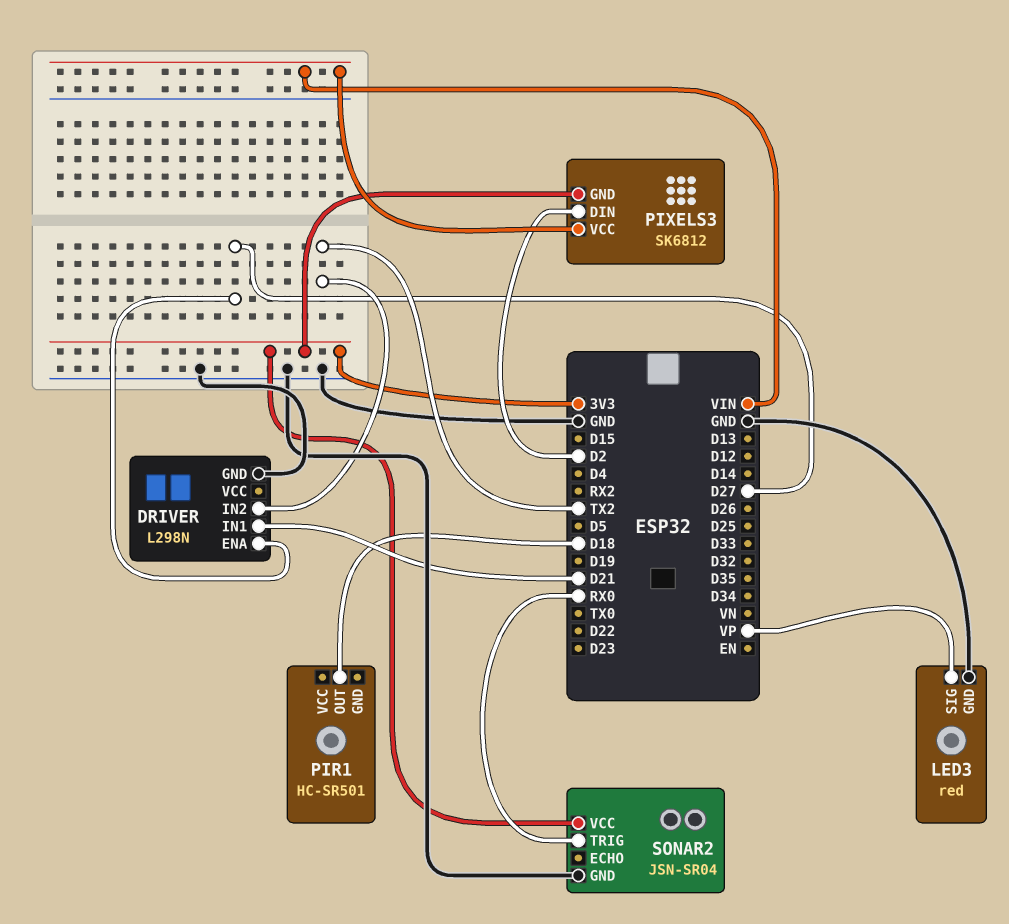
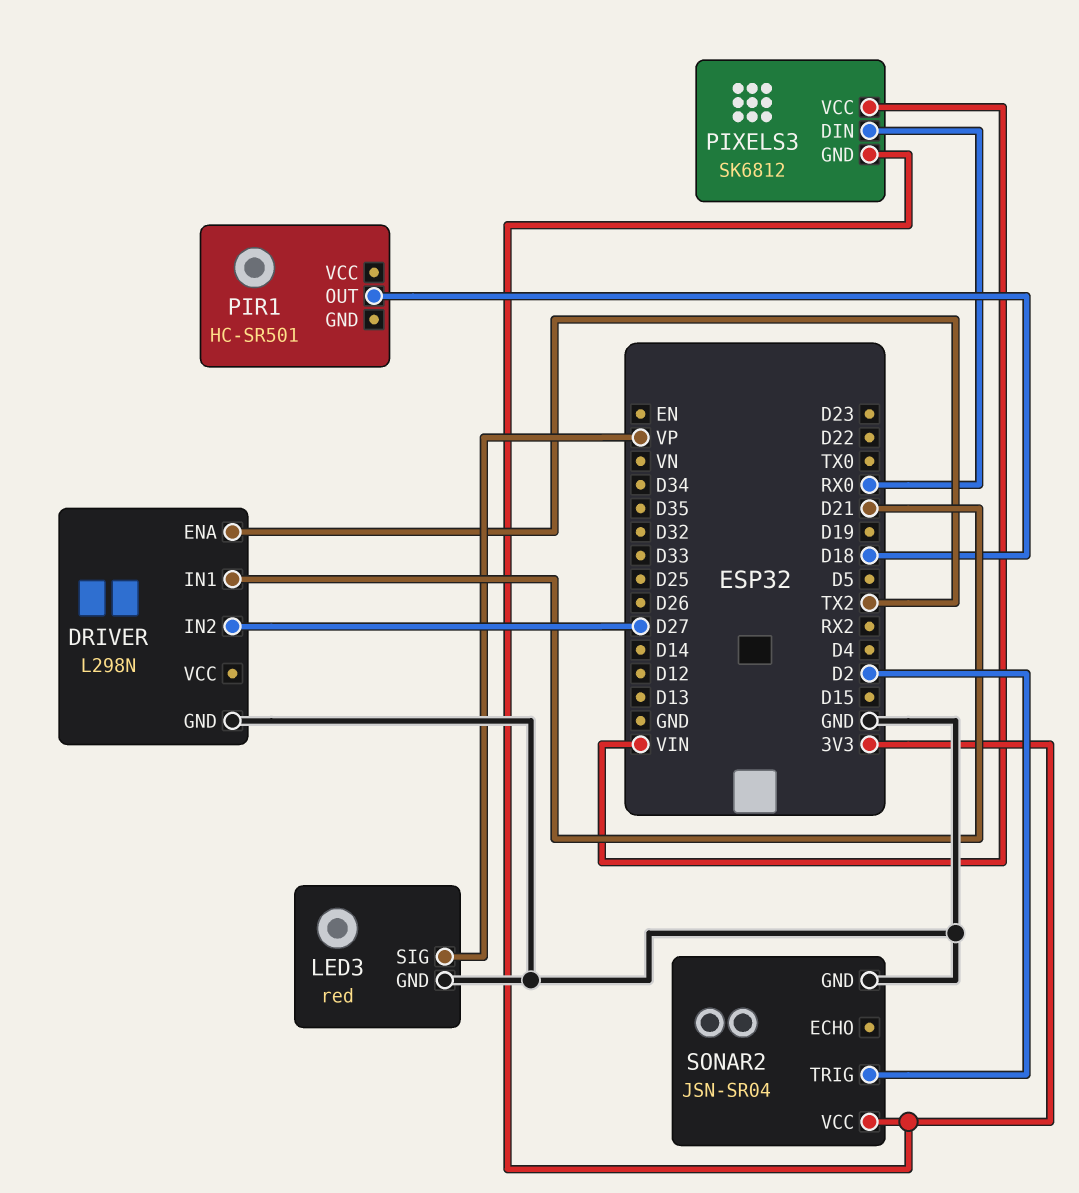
DRIVER pin ENA: D27 -> TX2
DRIVER pin IN2: TX2 -> D27
PIXELS3 pin DIN: D2 -> RX0
SONAR2 pin TRIG: RX0 -> D2

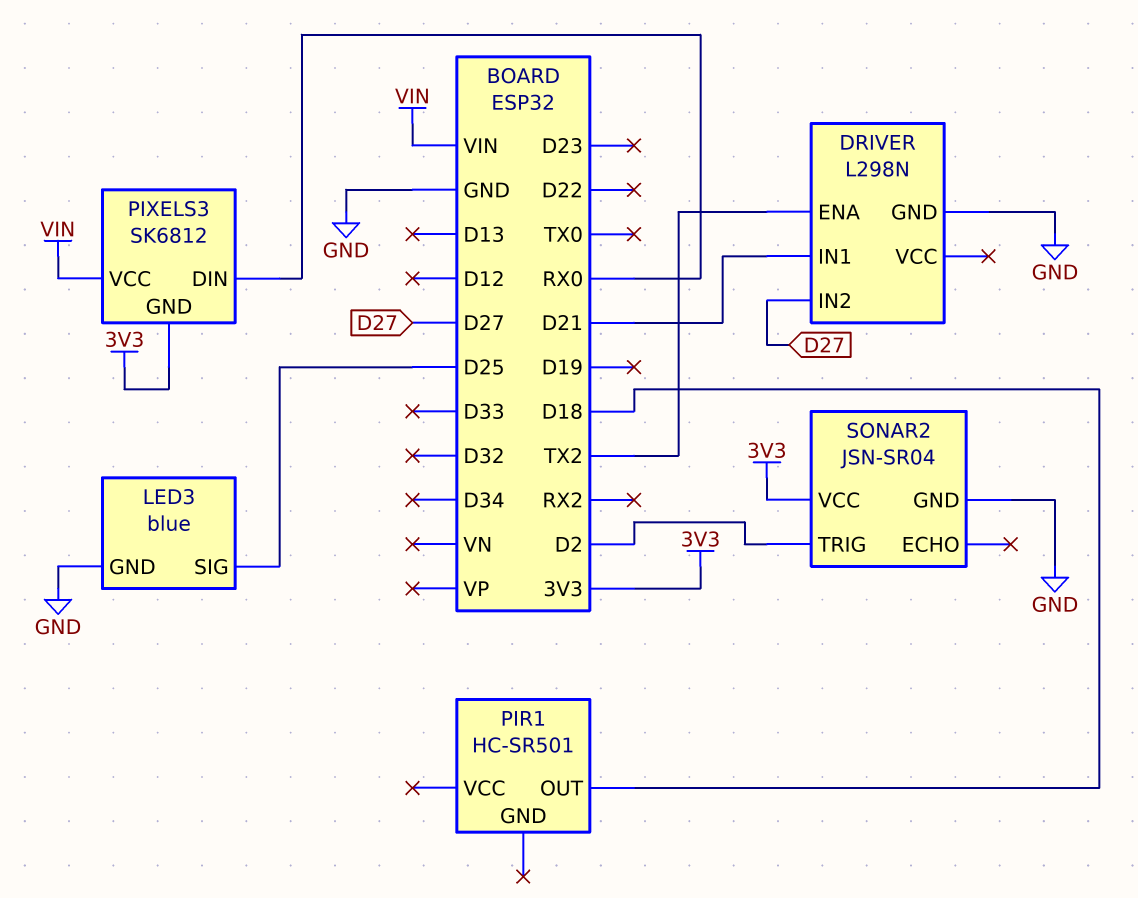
LED3: red -> blue
LED3 pin SIG: VP -> D25

